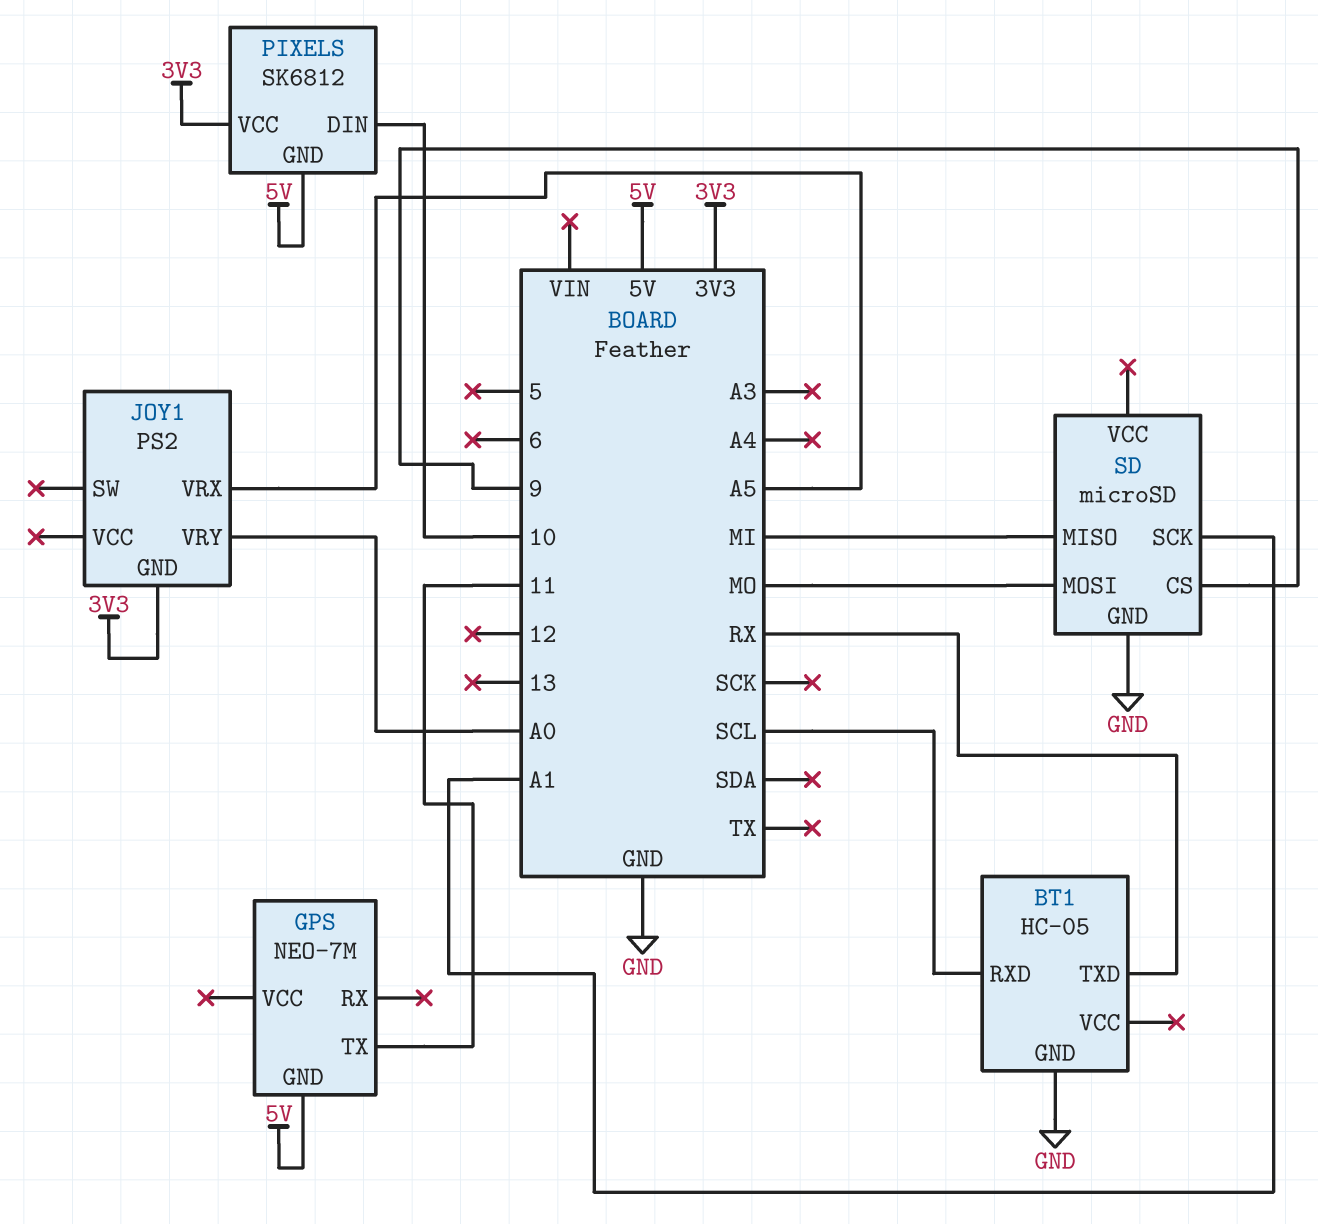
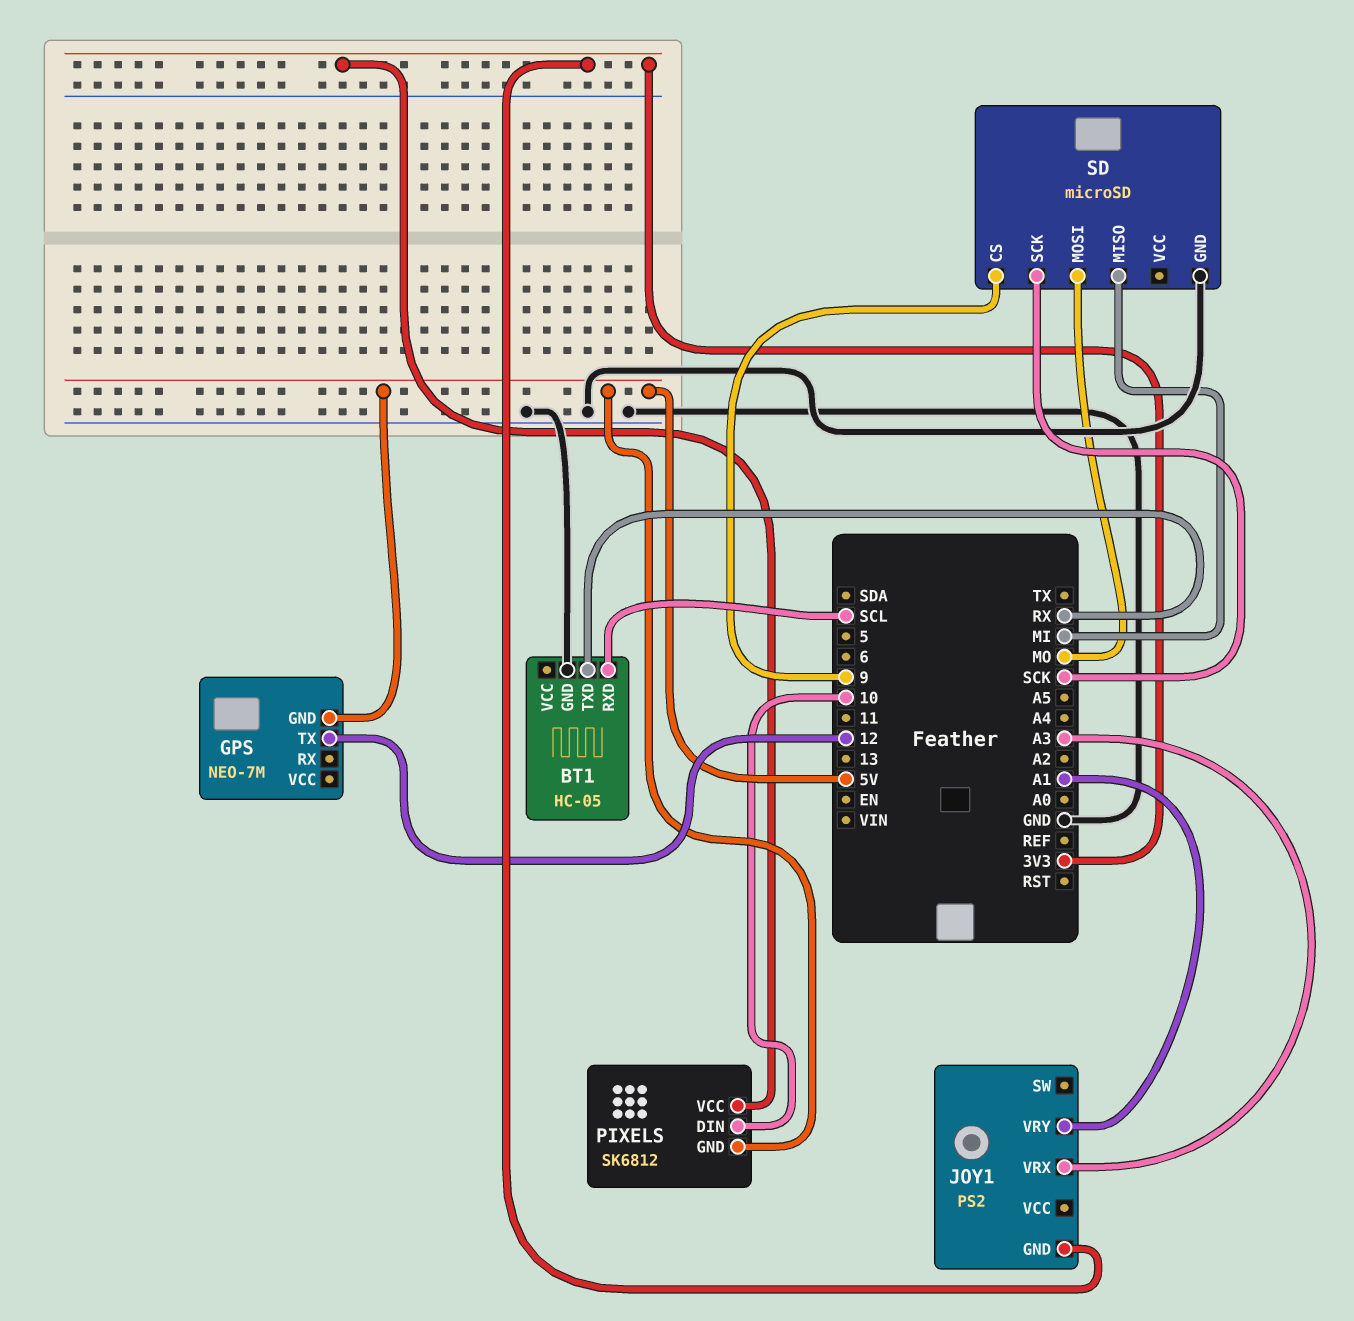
GPS pin TX: 11 -> 12
JOY1 pin VRX: A5 -> A3
JOY1 pin VRY: A0 -> A1
SD pin SCK: A1 -> SCK

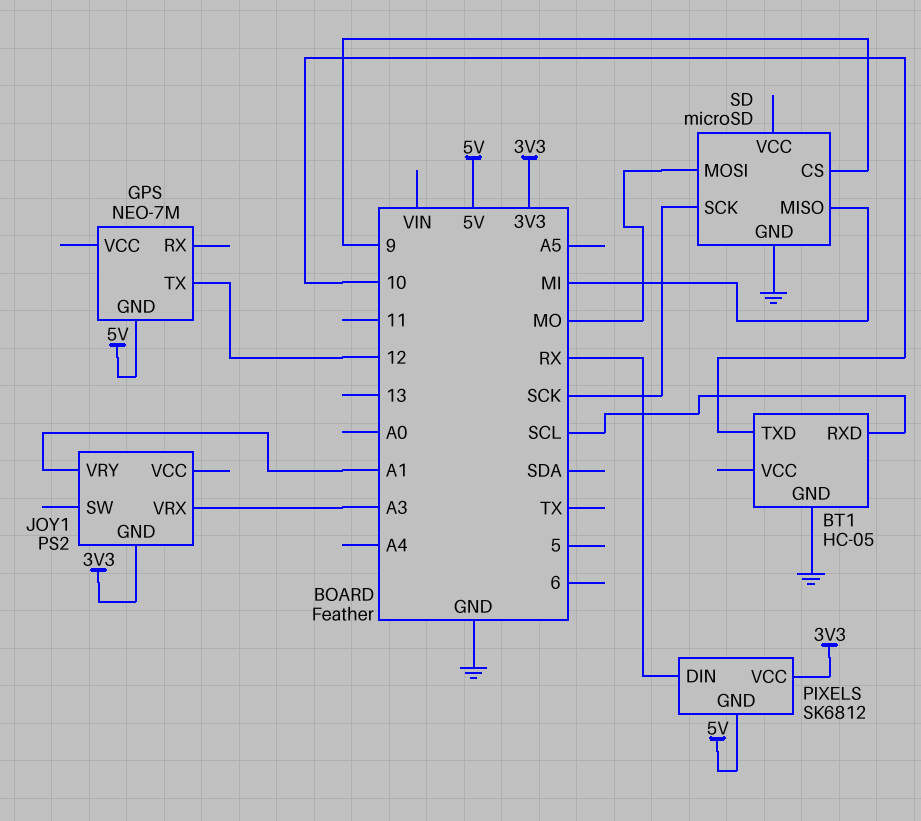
BT1 pin TXD: RX -> 10
PIXELS pin DIN: 10 -> RX

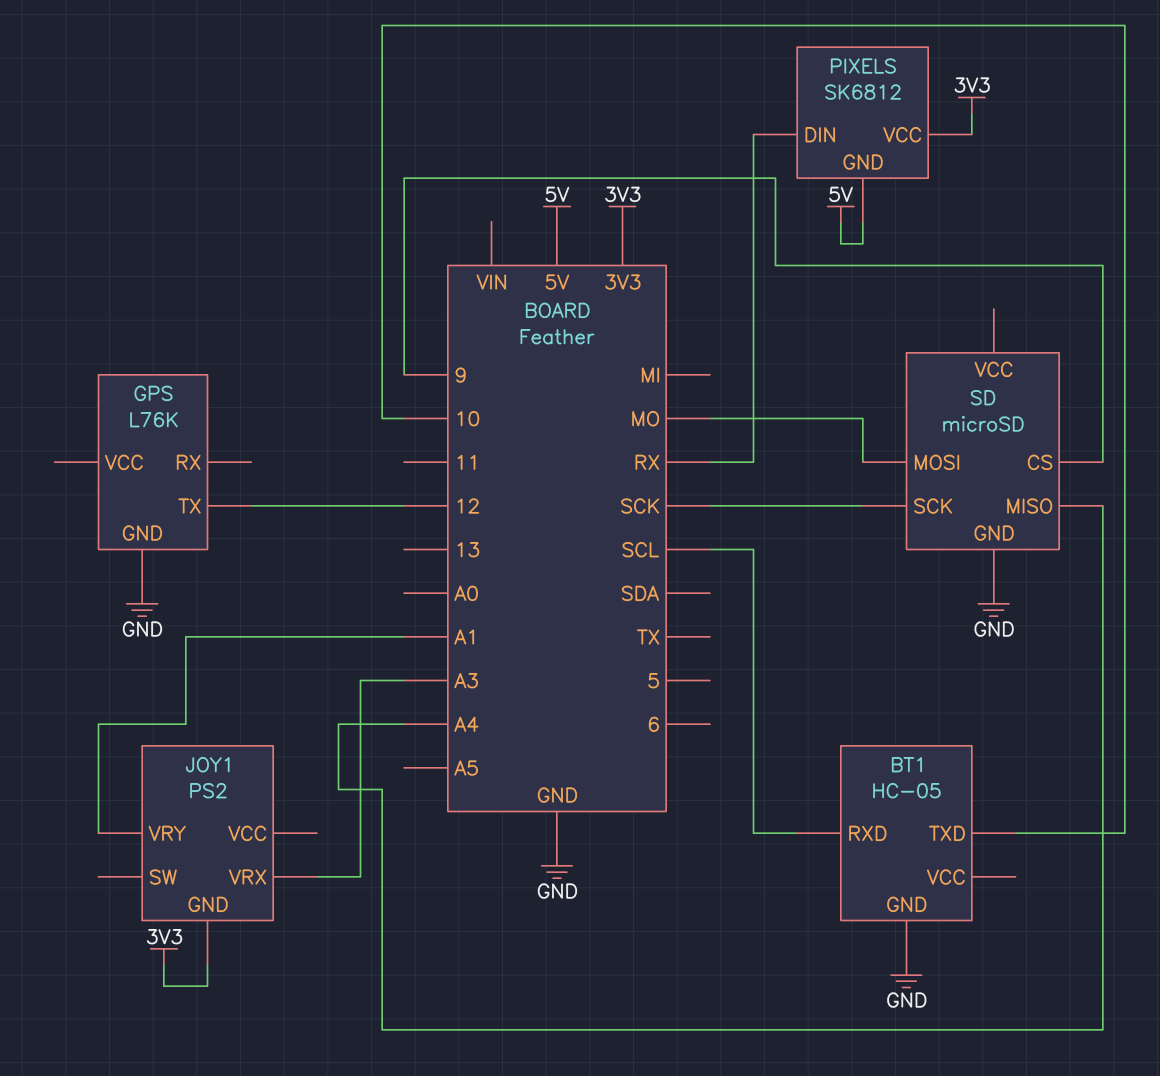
GPS: NEO-7M -> L76K
GPS pin GND: 5V -> GND
SD pin MISO: MI -> A4

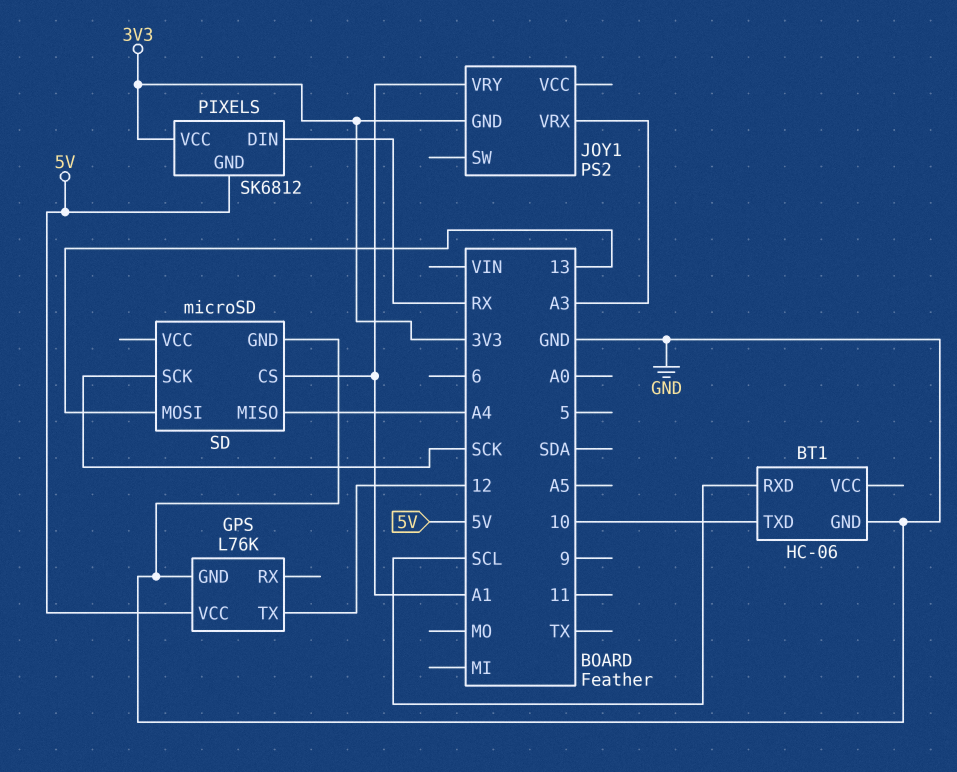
BT1: HC-05 -> HC-06
GPS pin VCC: none -> 5V
SD pin CS: 9 -> A1
SD pin MOSI: MO -> 13

